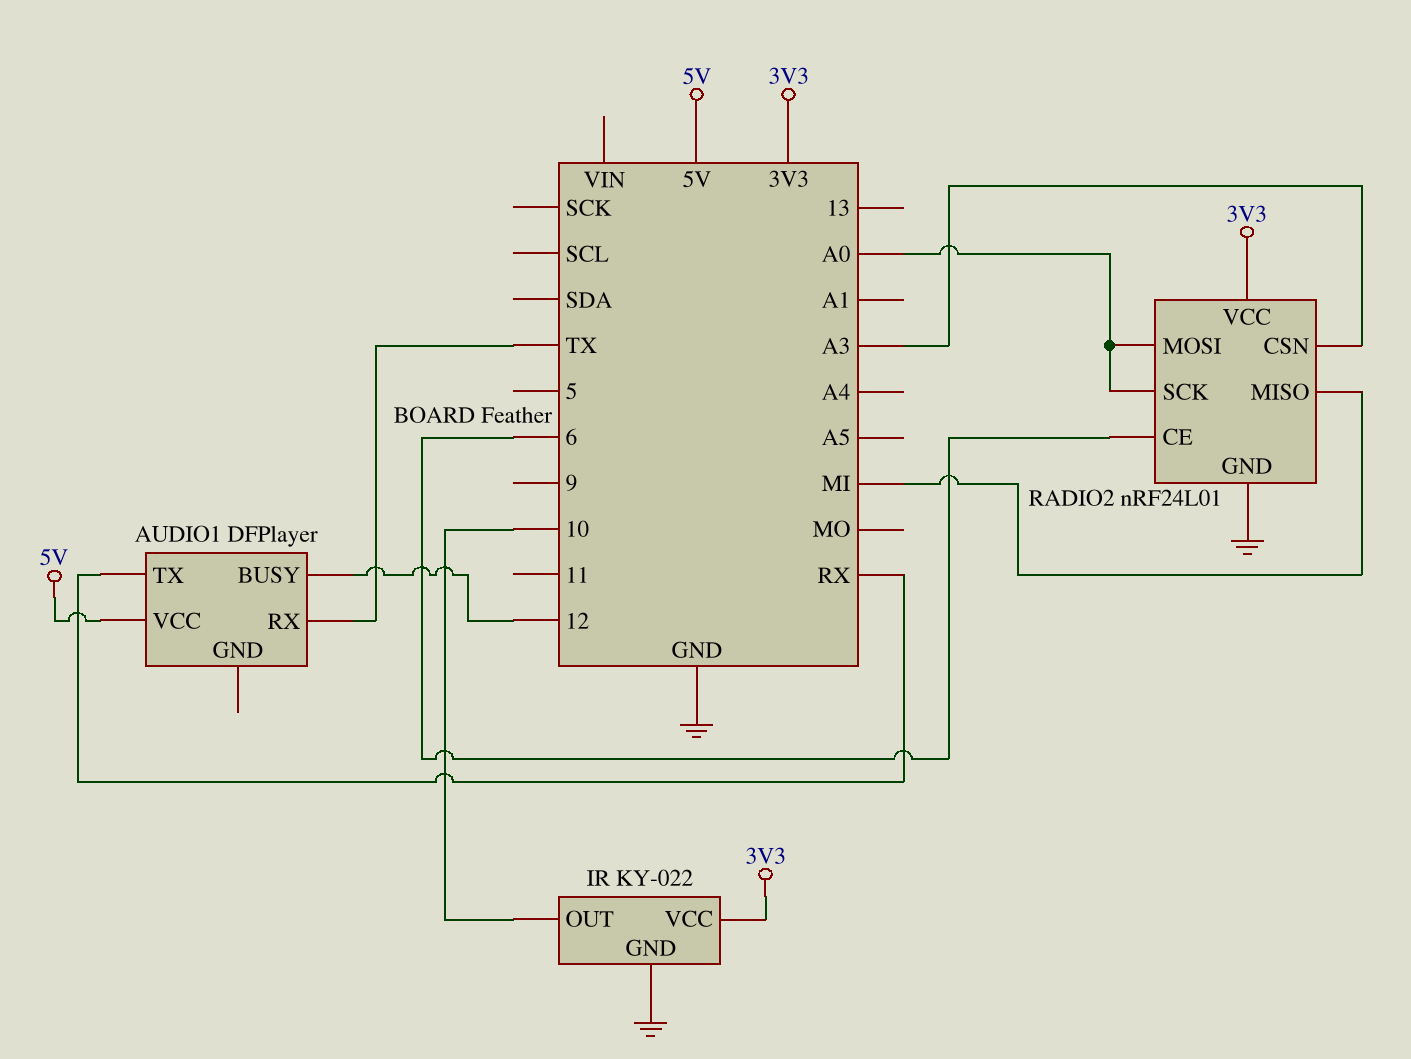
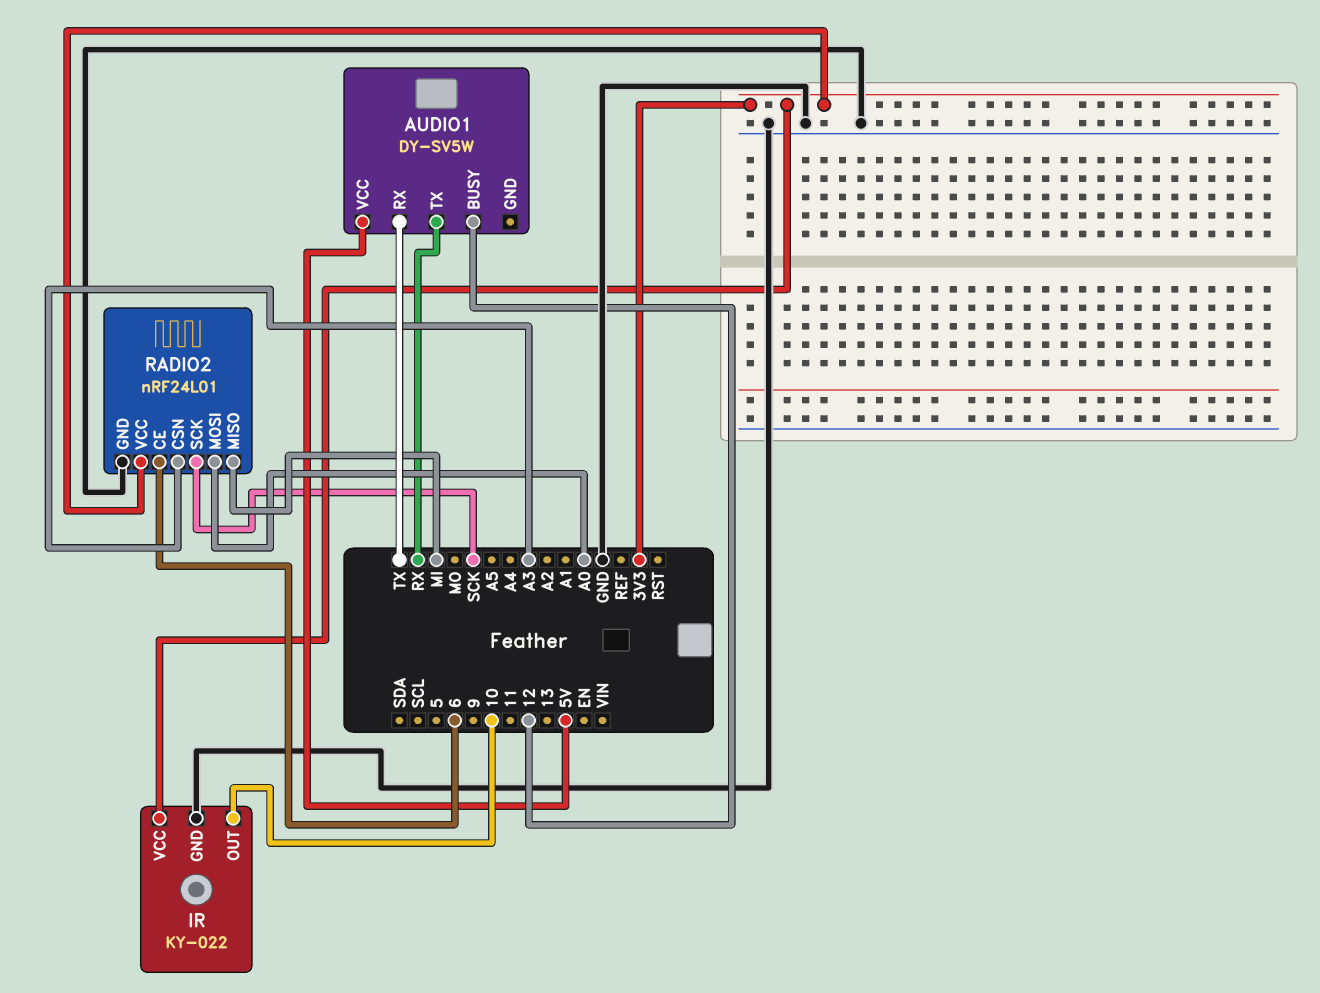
AUDIO1: DFPlayer -> DY-SV5W
RADIO2 pin SCK: A0 -> SCK

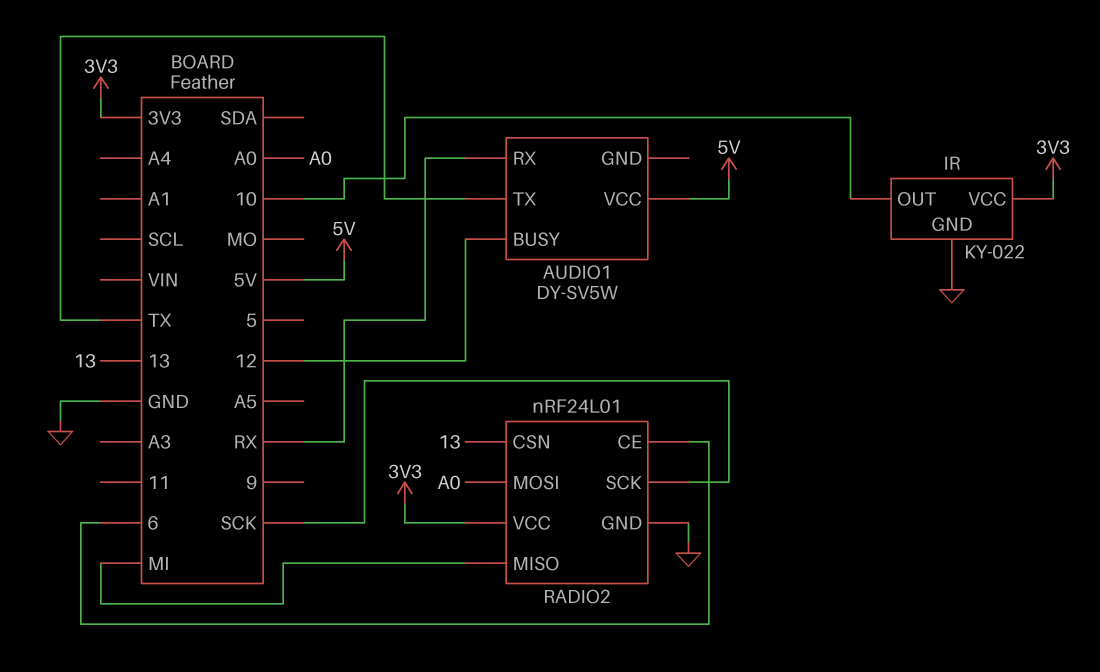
AUDIO1 pin RX: TX -> RX
AUDIO1 pin TX: RX -> TX
RADIO2 pin CSN: A3 -> 13

